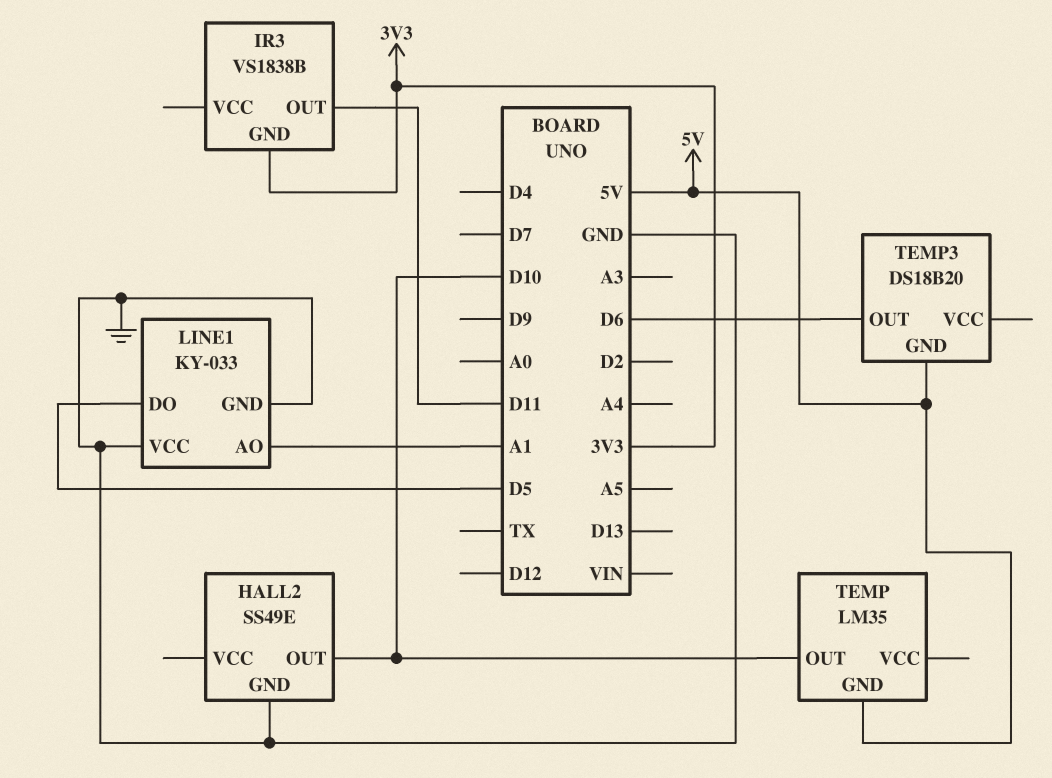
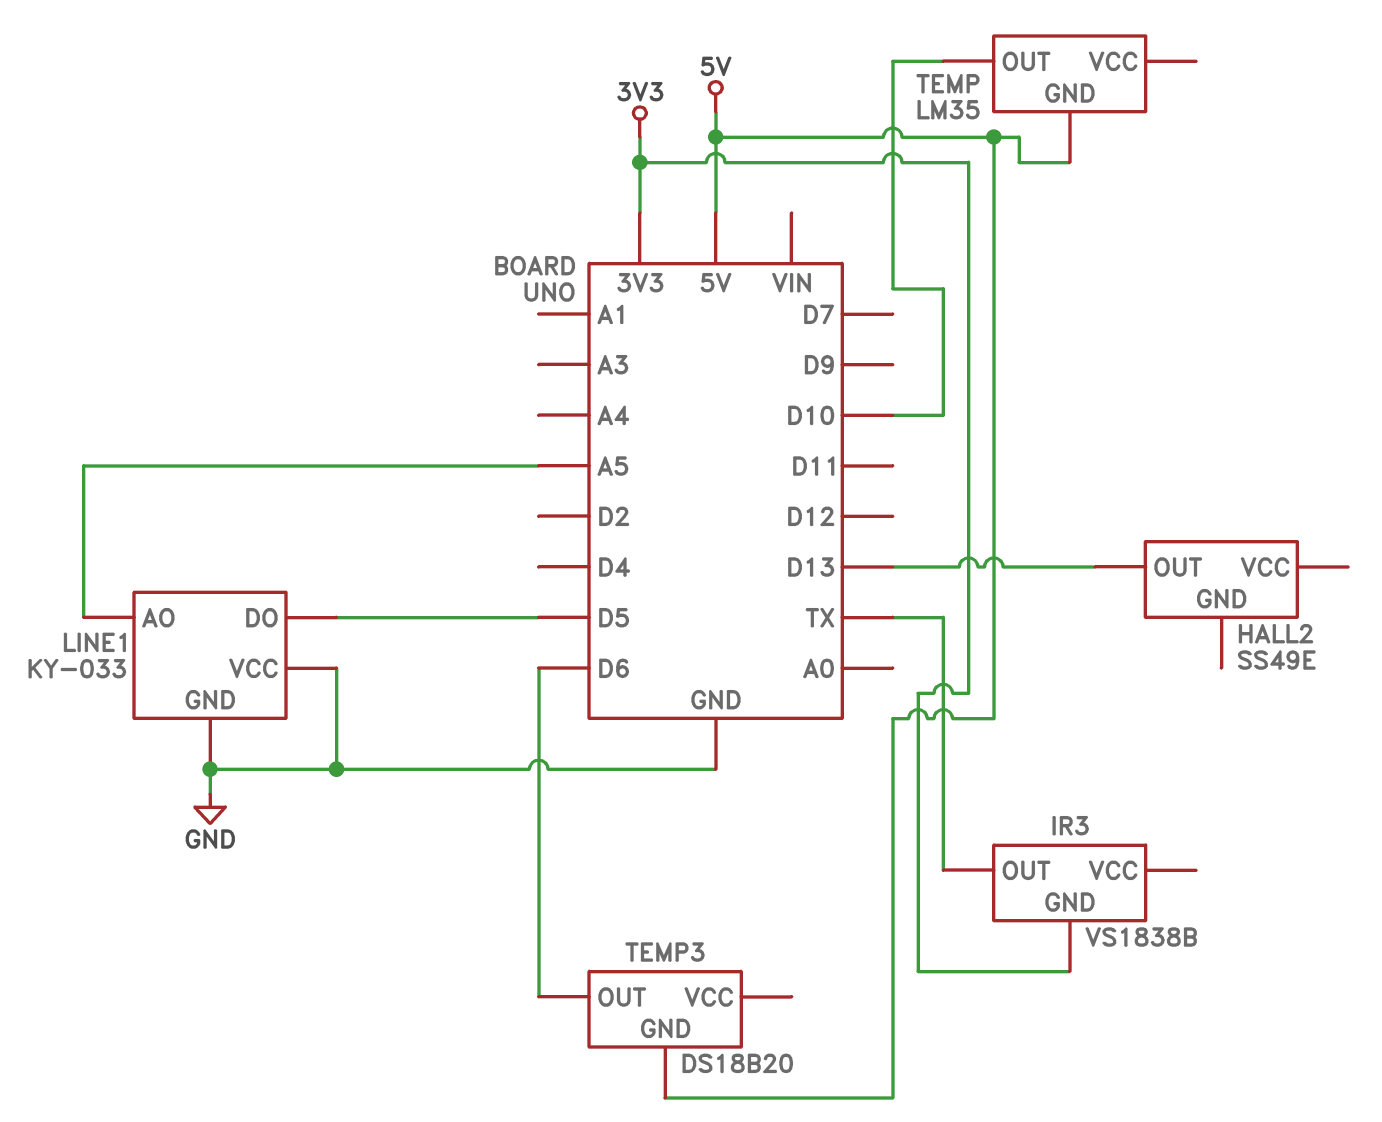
HALL2 pin GND: GND -> none
HALL2 pin OUT: D10 -> D13
IR3 pin OUT: D11 -> TX
LINE1 pin AO: A1 -> A5

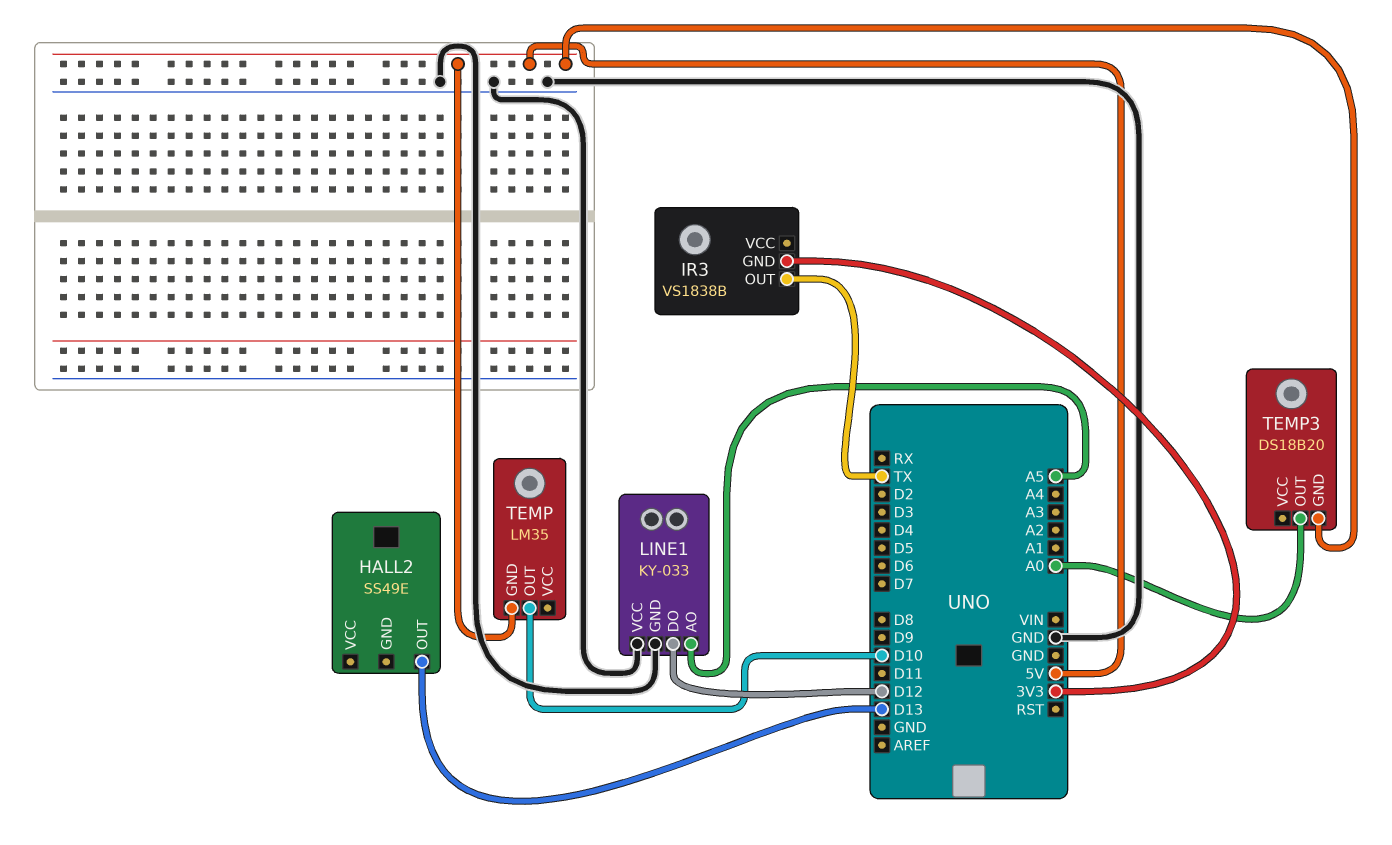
LINE1 pin DO: D5 -> D12
TEMP3 pin OUT: D6 -> A0

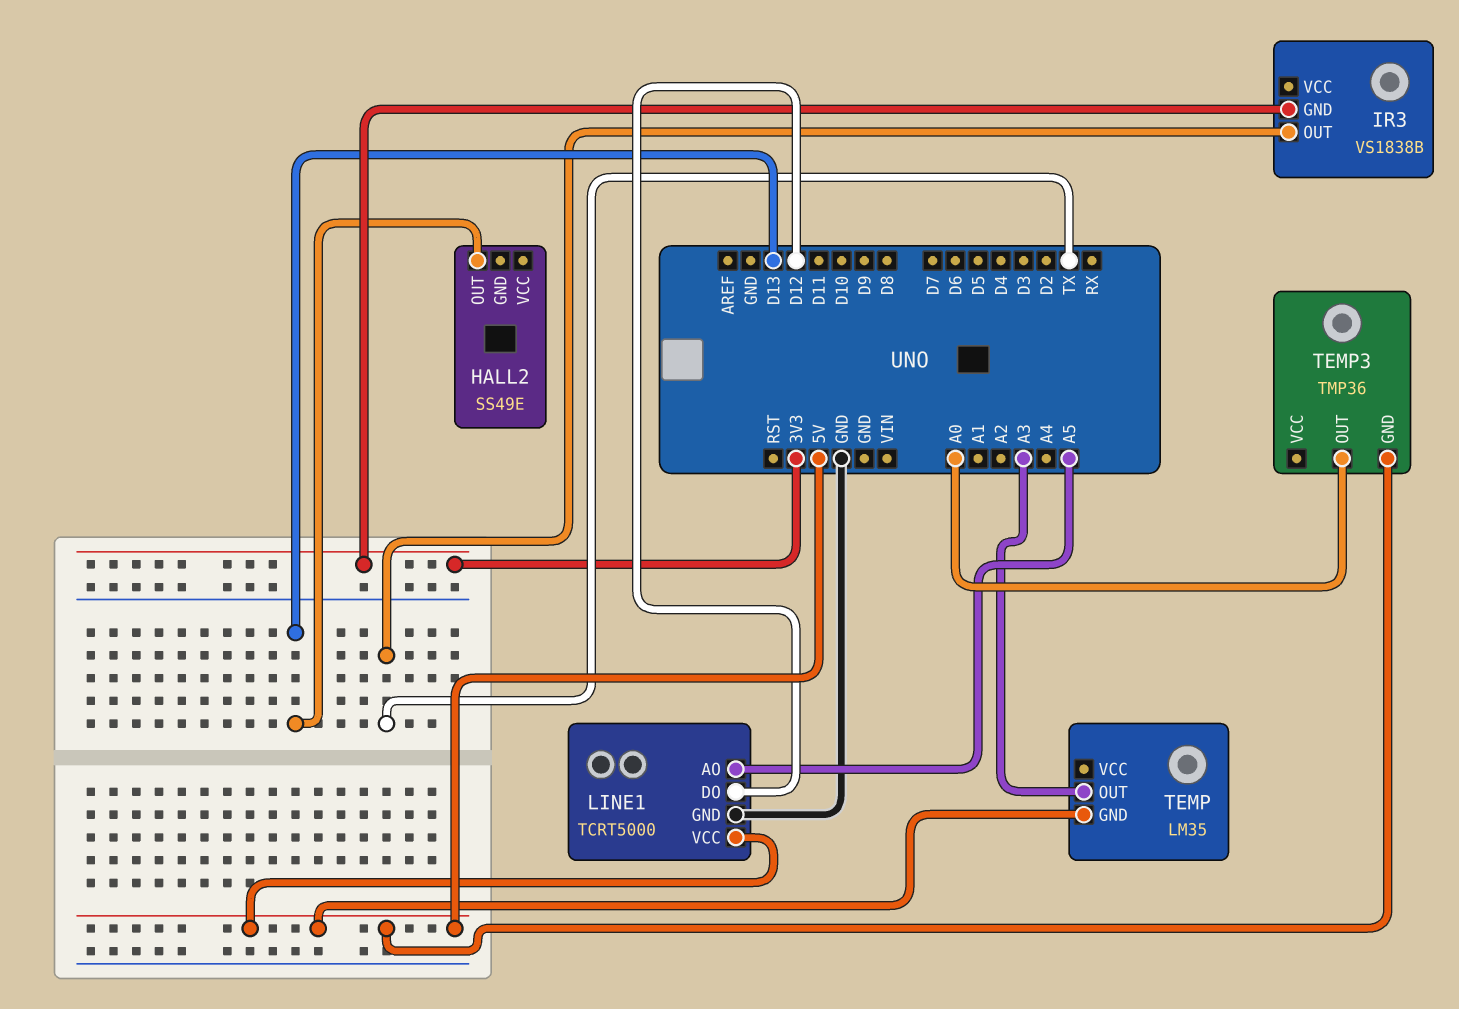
LINE1: KY-033 -> TCRT5000
LINE1 pin VCC: GND -> 5V
TEMP pin OUT: D10 -> A3
TEMP3: DS18B20 -> TMP36

